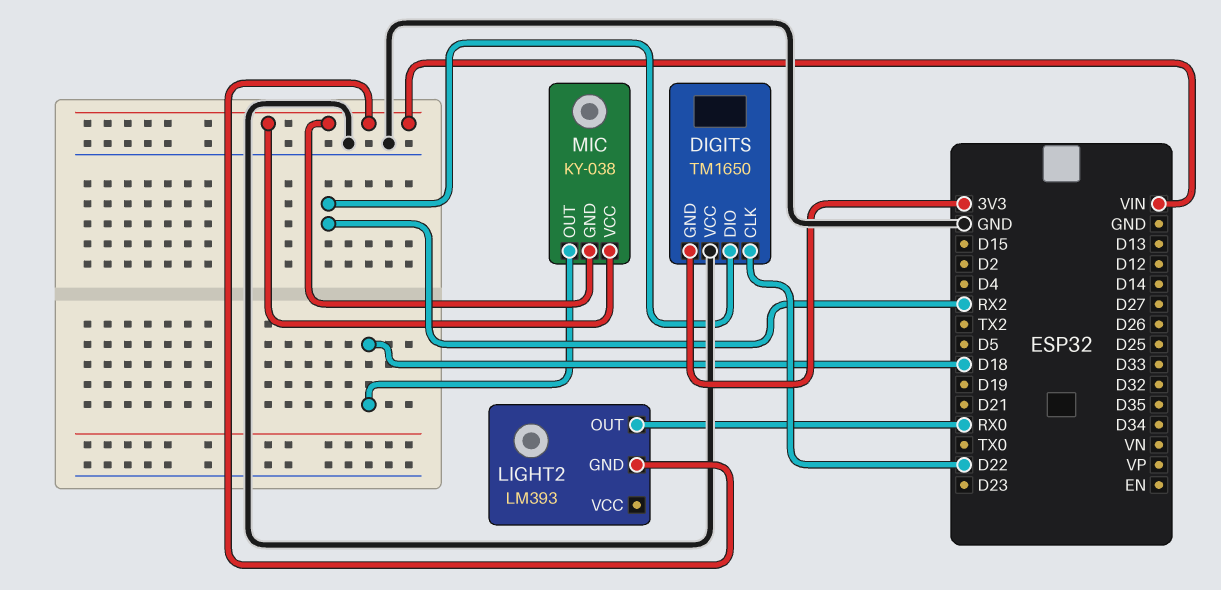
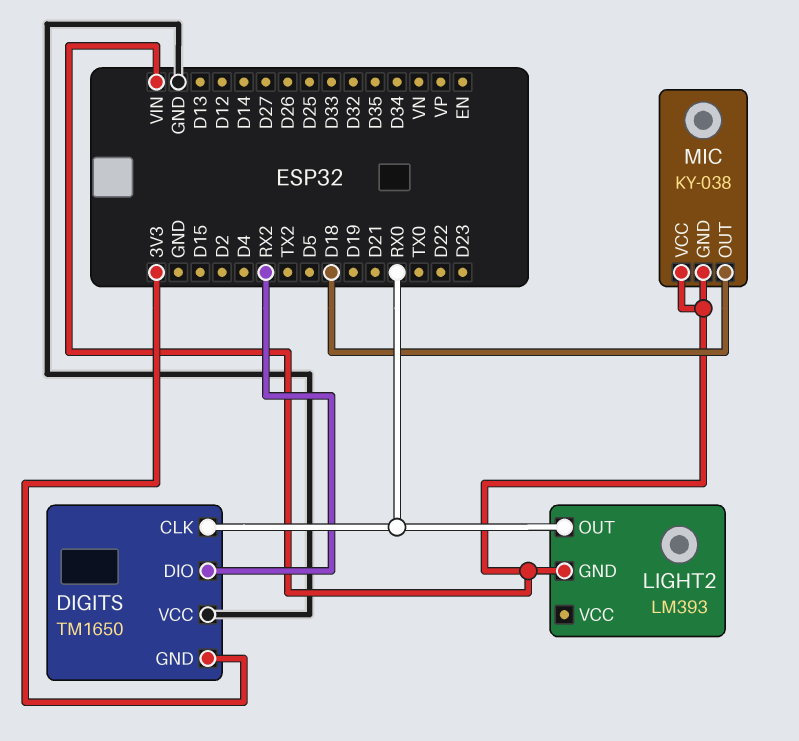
DIGITS pin CLK: D22 -> RX0

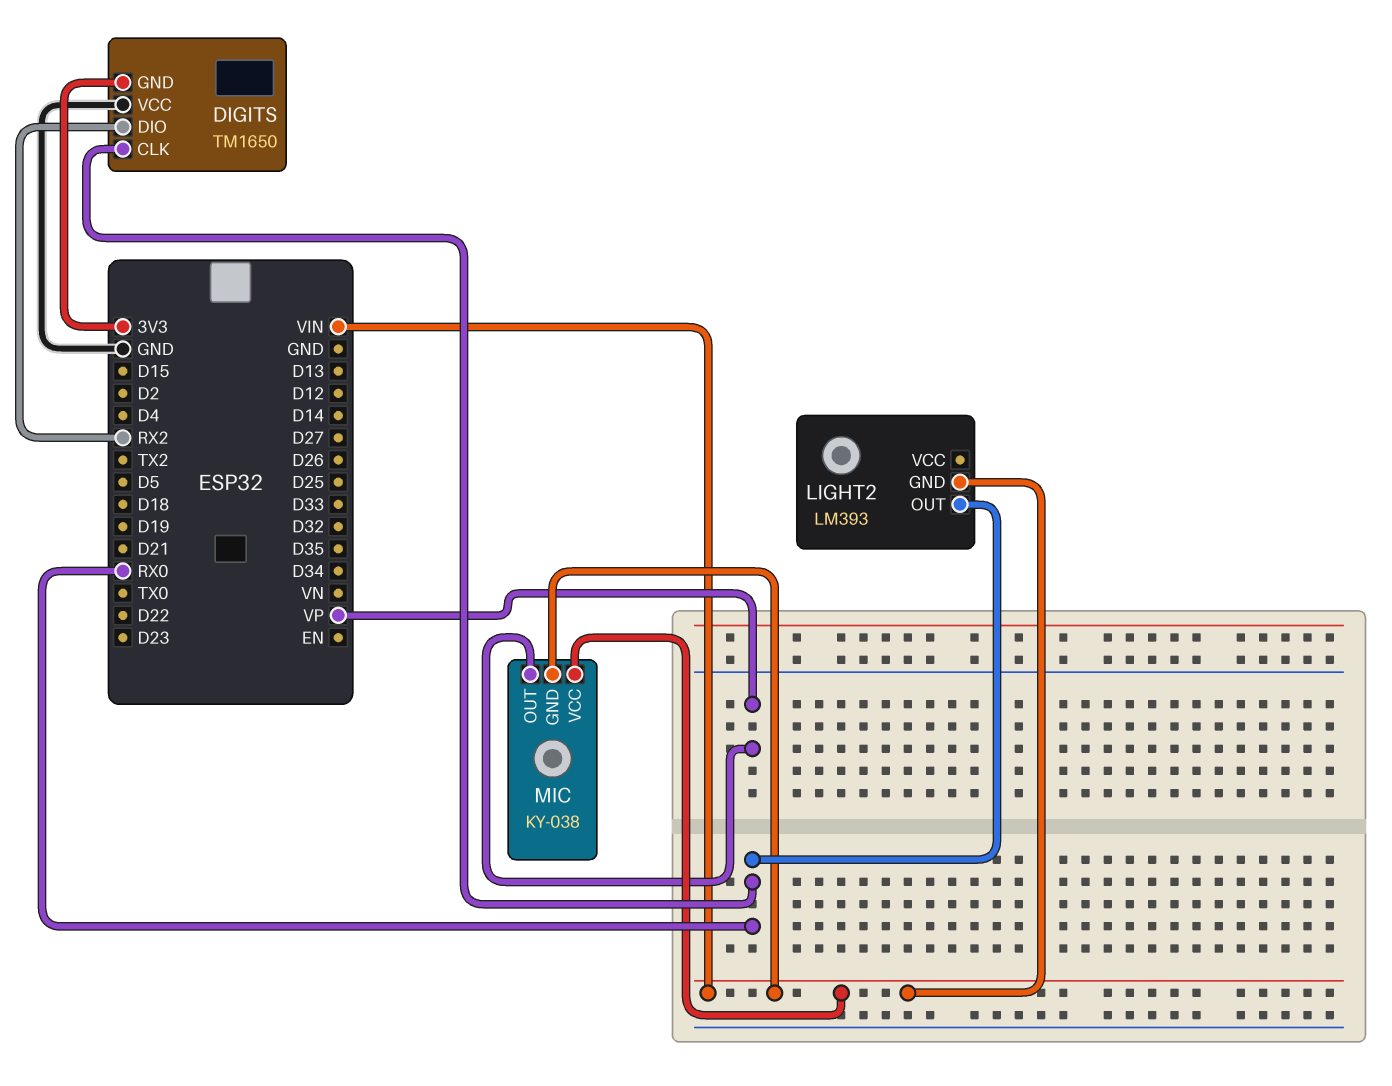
MIC pin OUT: D18 -> VP

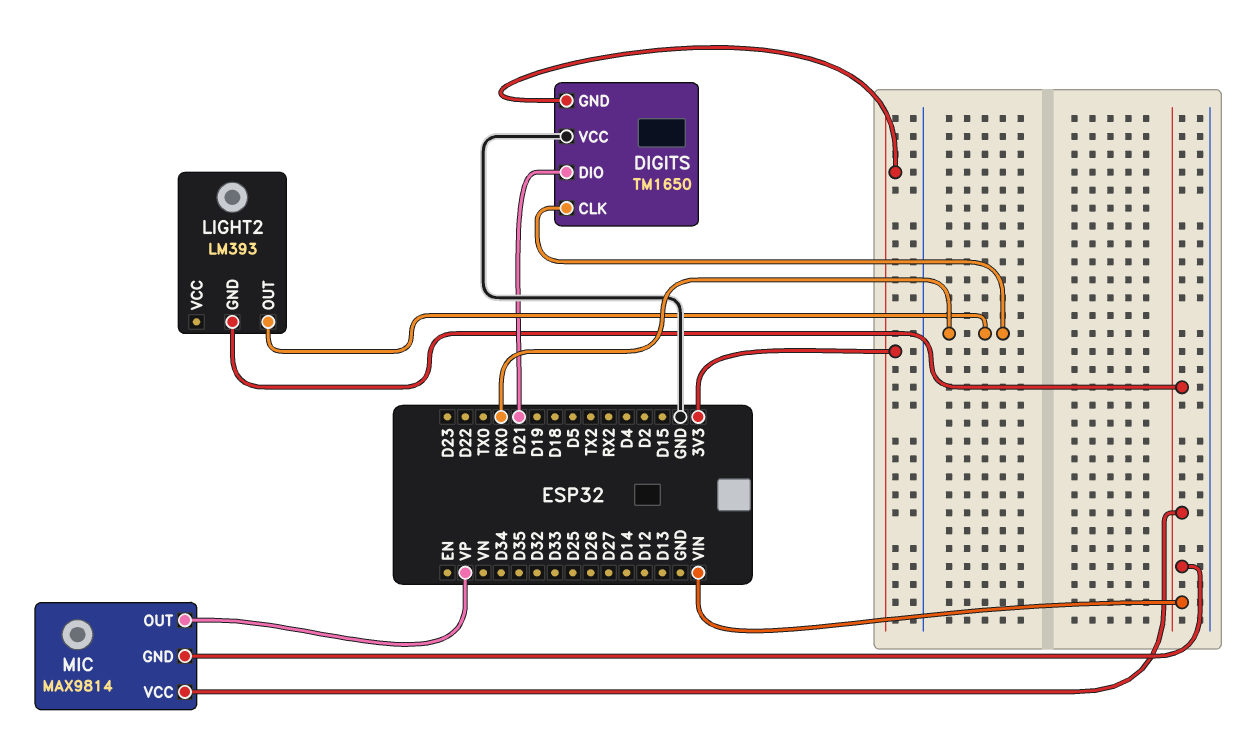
DIGITS pin DIO: RX2 -> D21
MIC: KY-038 -> MAX9814

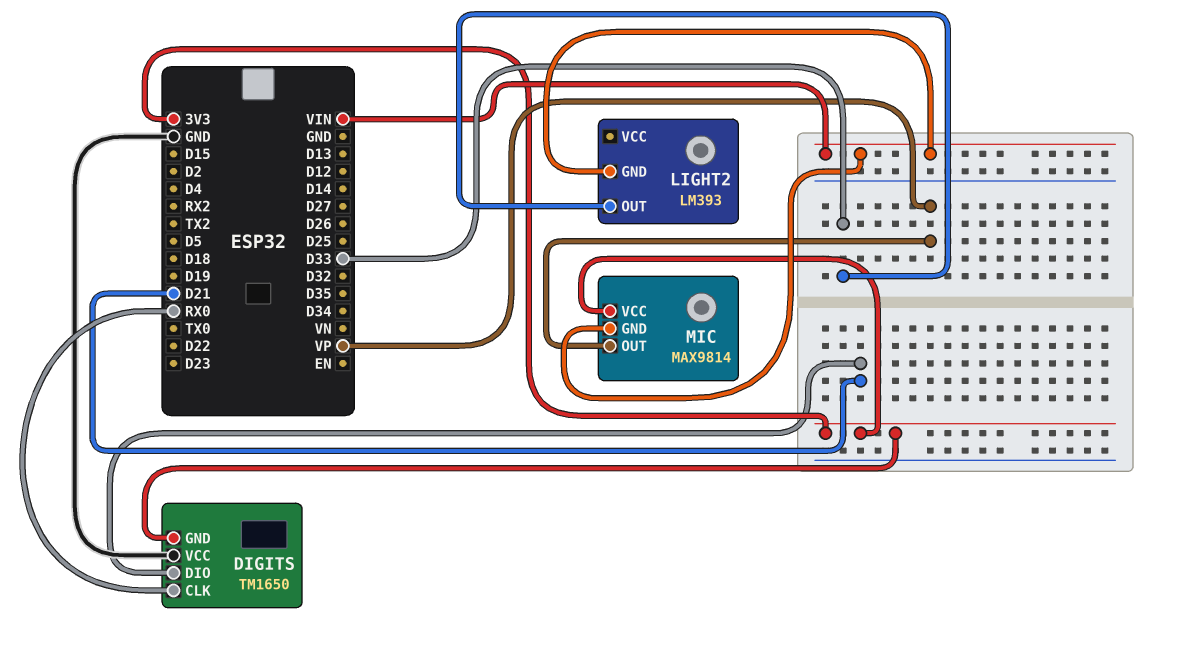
LIGHT2 pin OUT: RX0 -> D33
MIC pin VCC: VIN -> 3V3

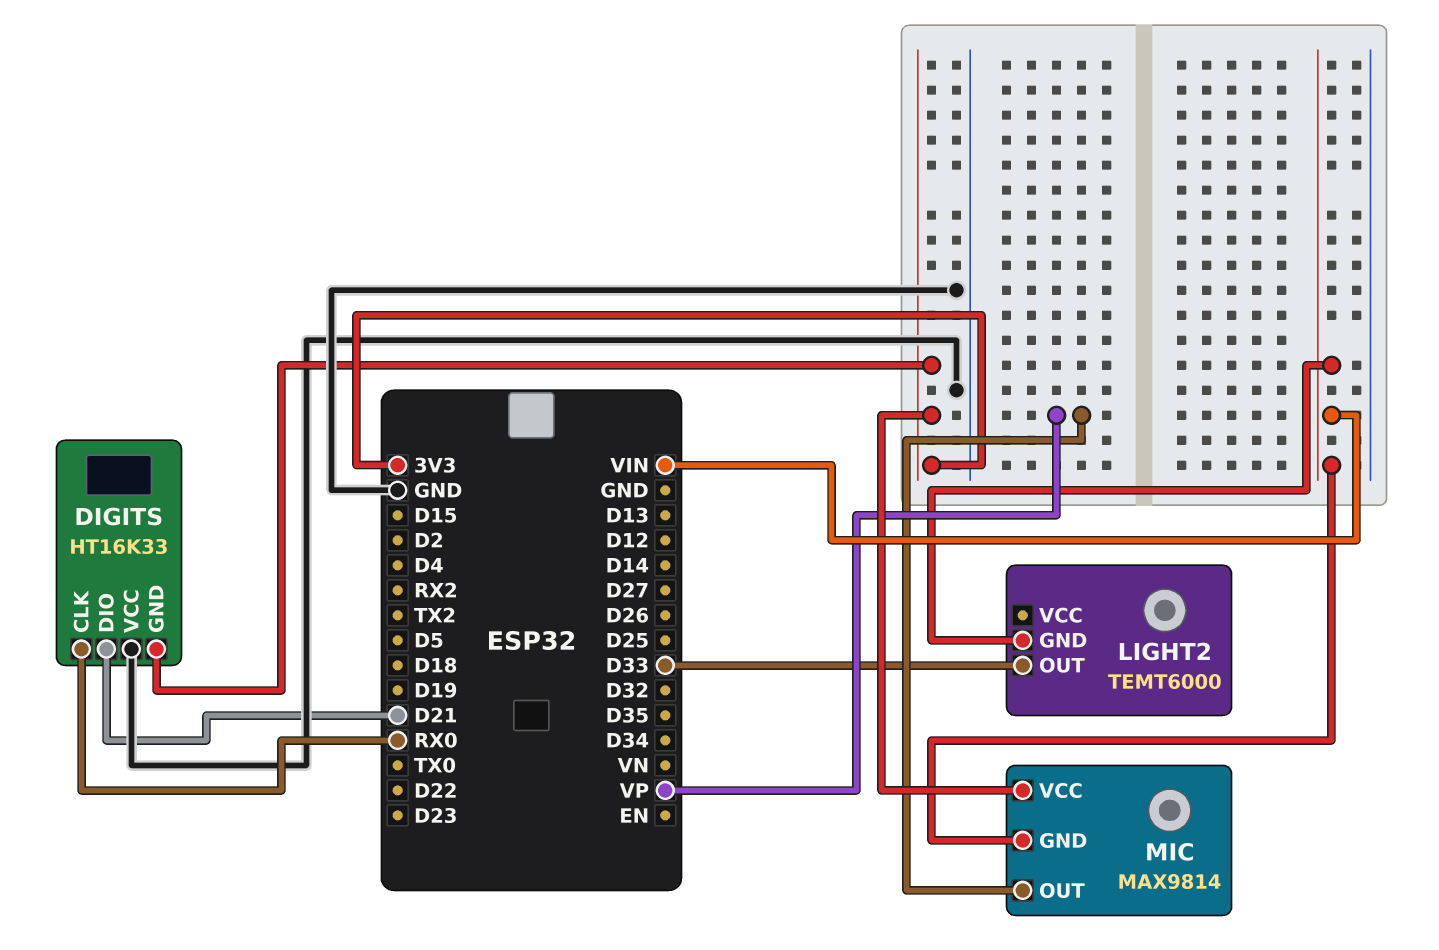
DIGITS: TM1650 -> HT16K33
LIGHT2: LM393 -> TEMT6000

